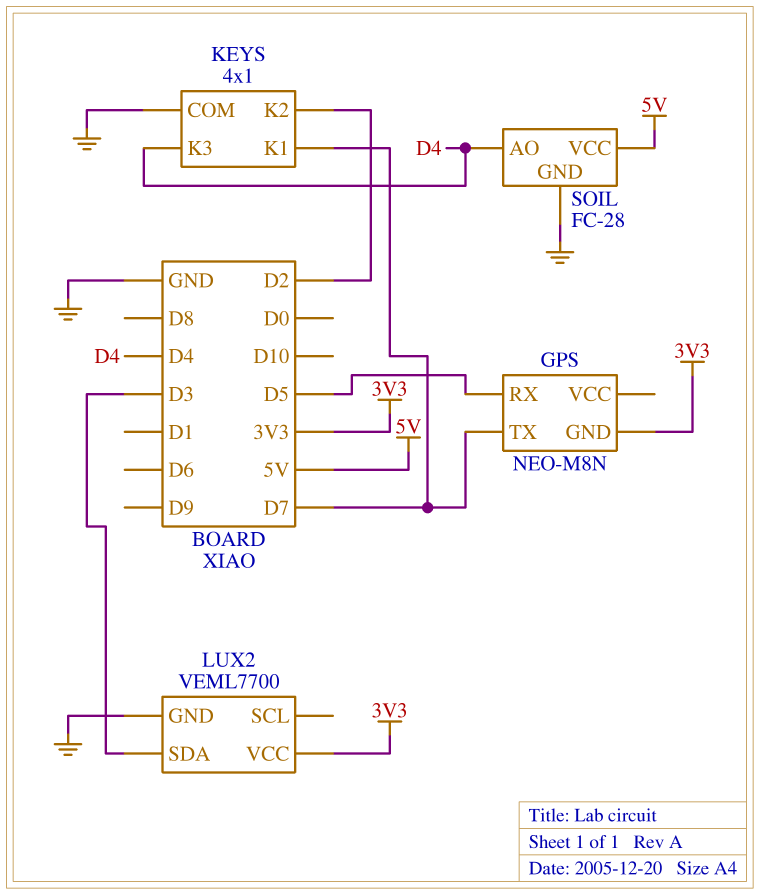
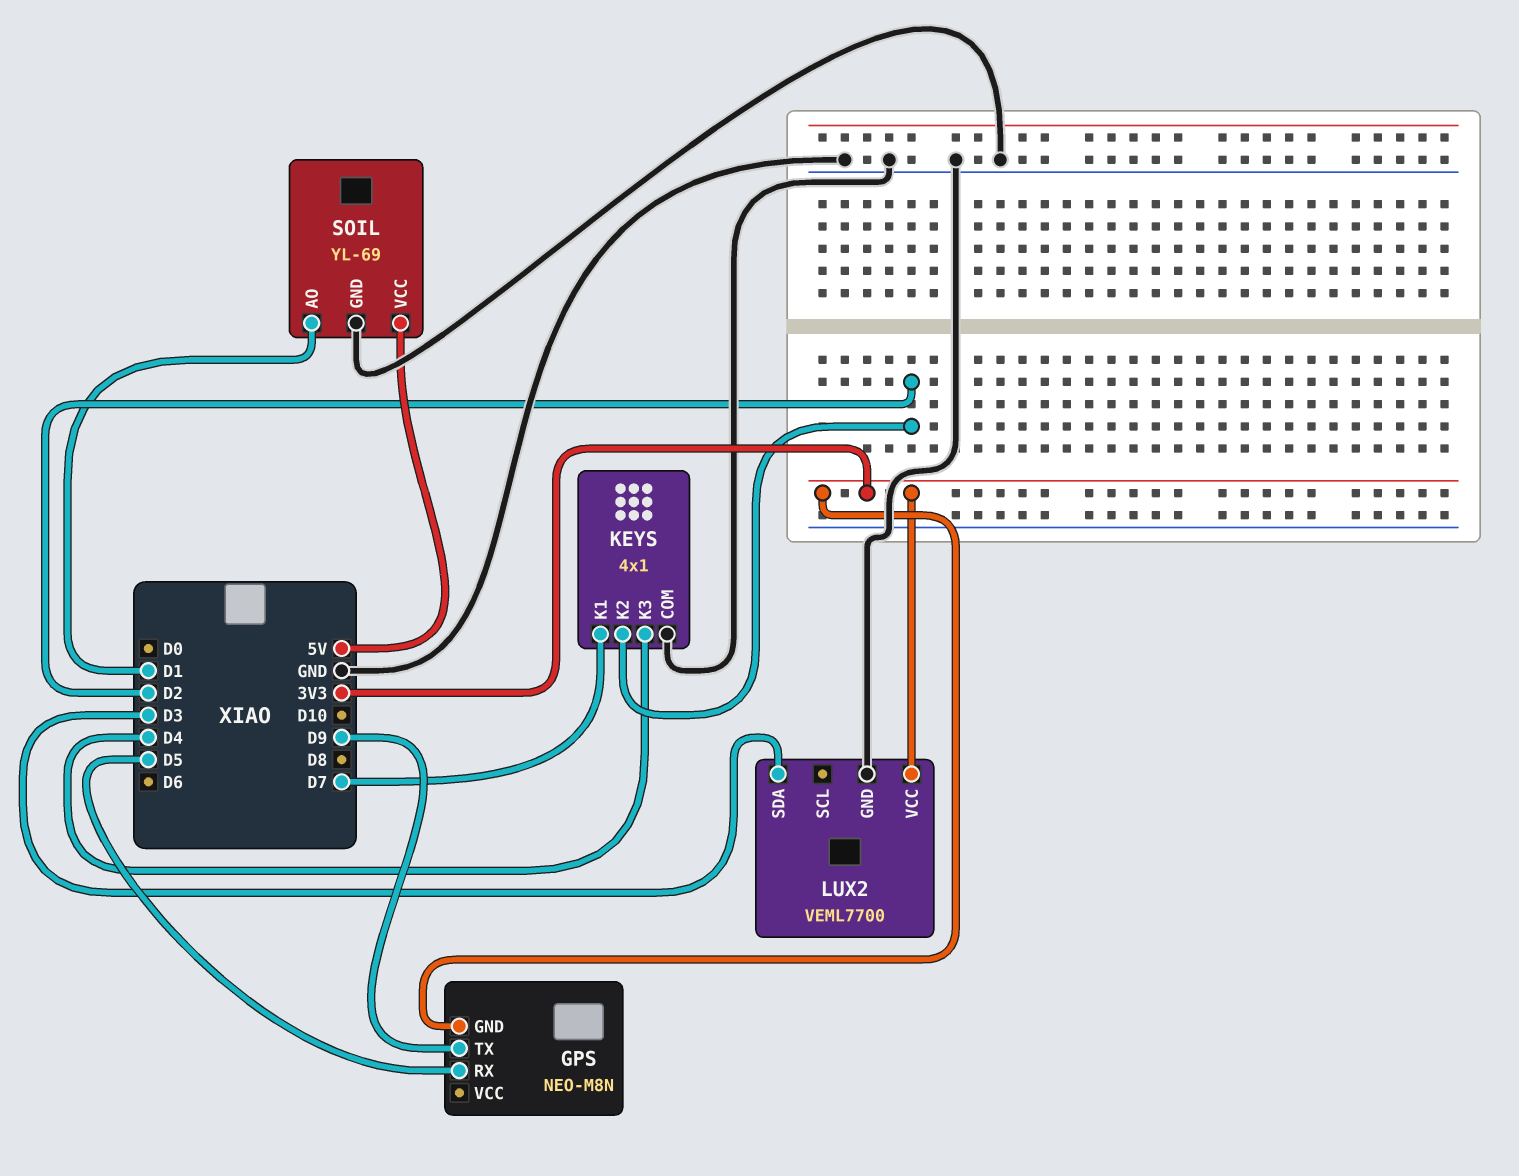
GPS pin TX: D7 -> D9
SOIL: FC-28 -> YL-69
SOIL pin AO: D4 -> D1

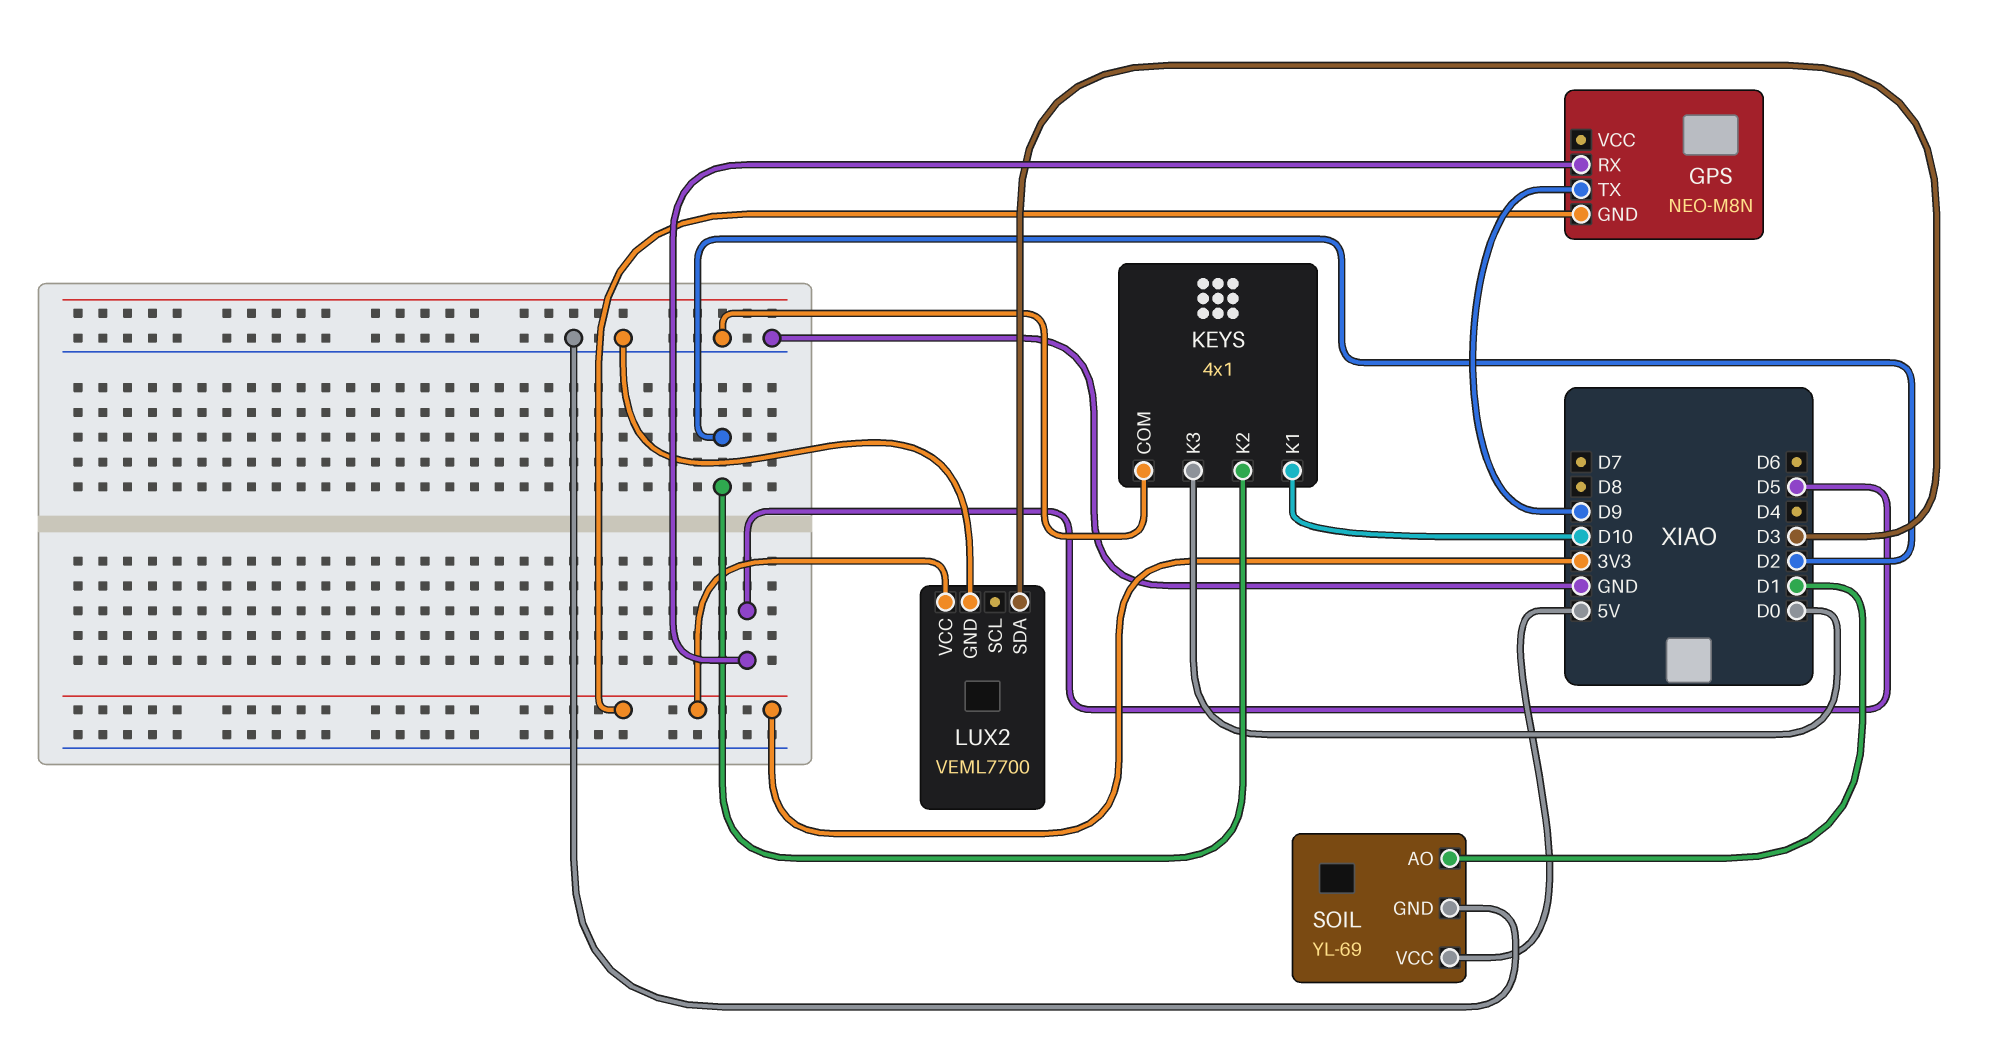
KEYS pin K1: D7 -> D10
KEYS pin K3: D4 -> D0

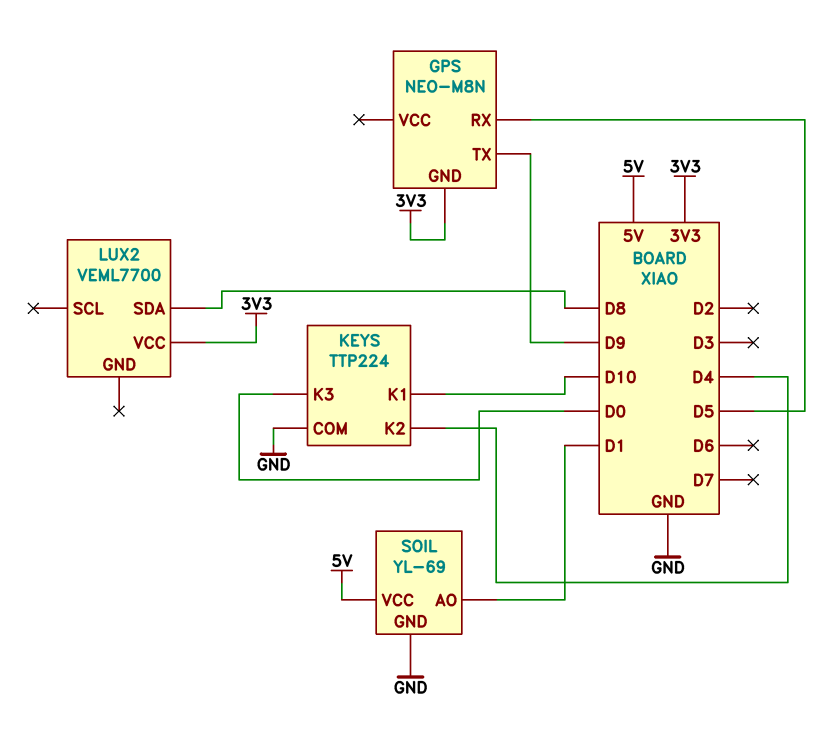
KEYS: 4x1 -> TTP224
KEYS pin K2: D2 -> D4
LUX2 pin GND: GND -> none
LUX2 pin SDA: D3 -> D8

